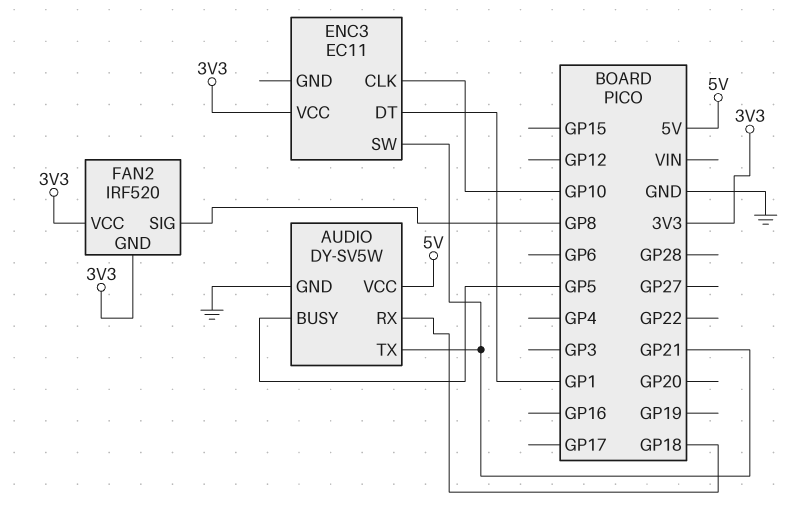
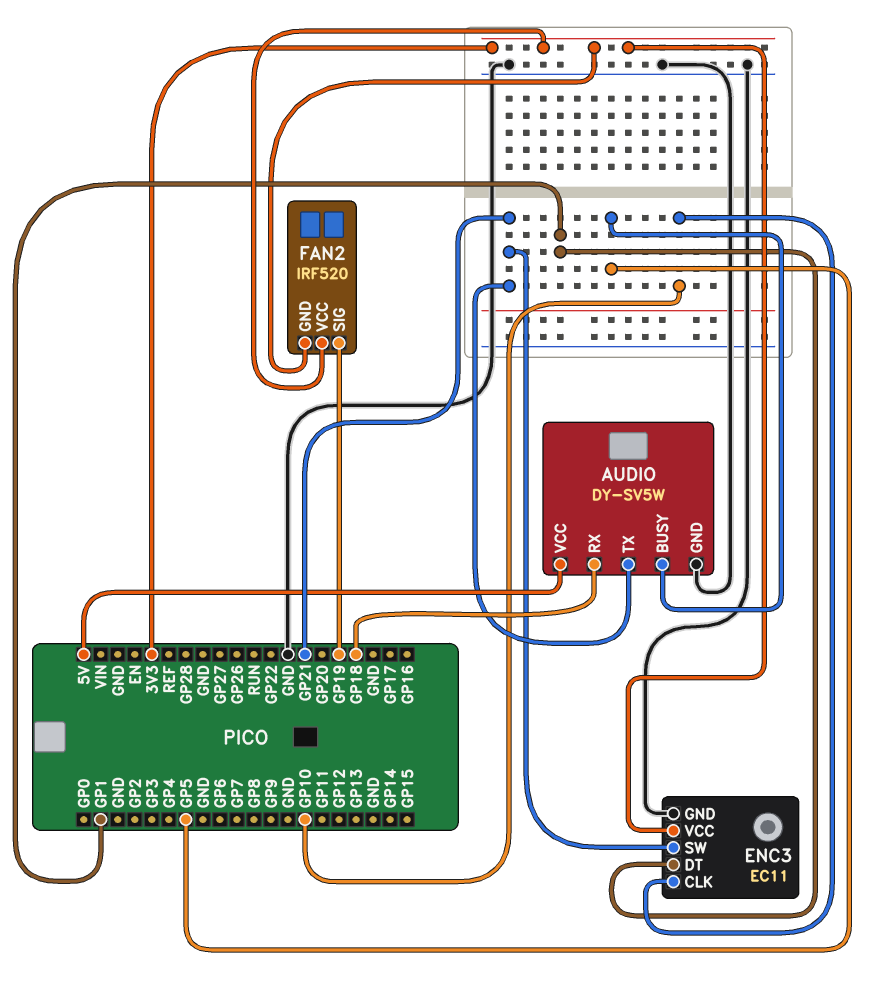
ENC3 pin GND: none -> GND
FAN2 pin SIG: GP8 -> GP19

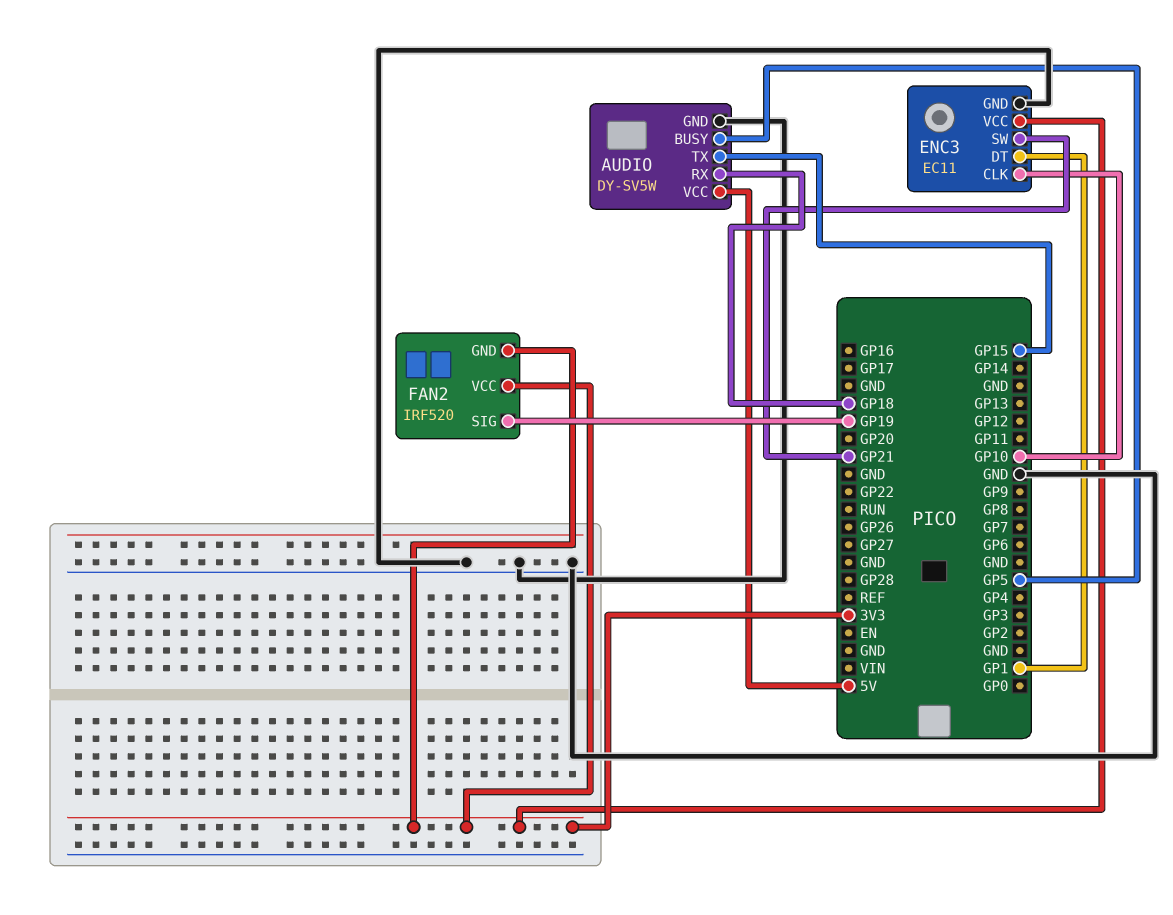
AUDIO pin TX: GP21 -> GP15

